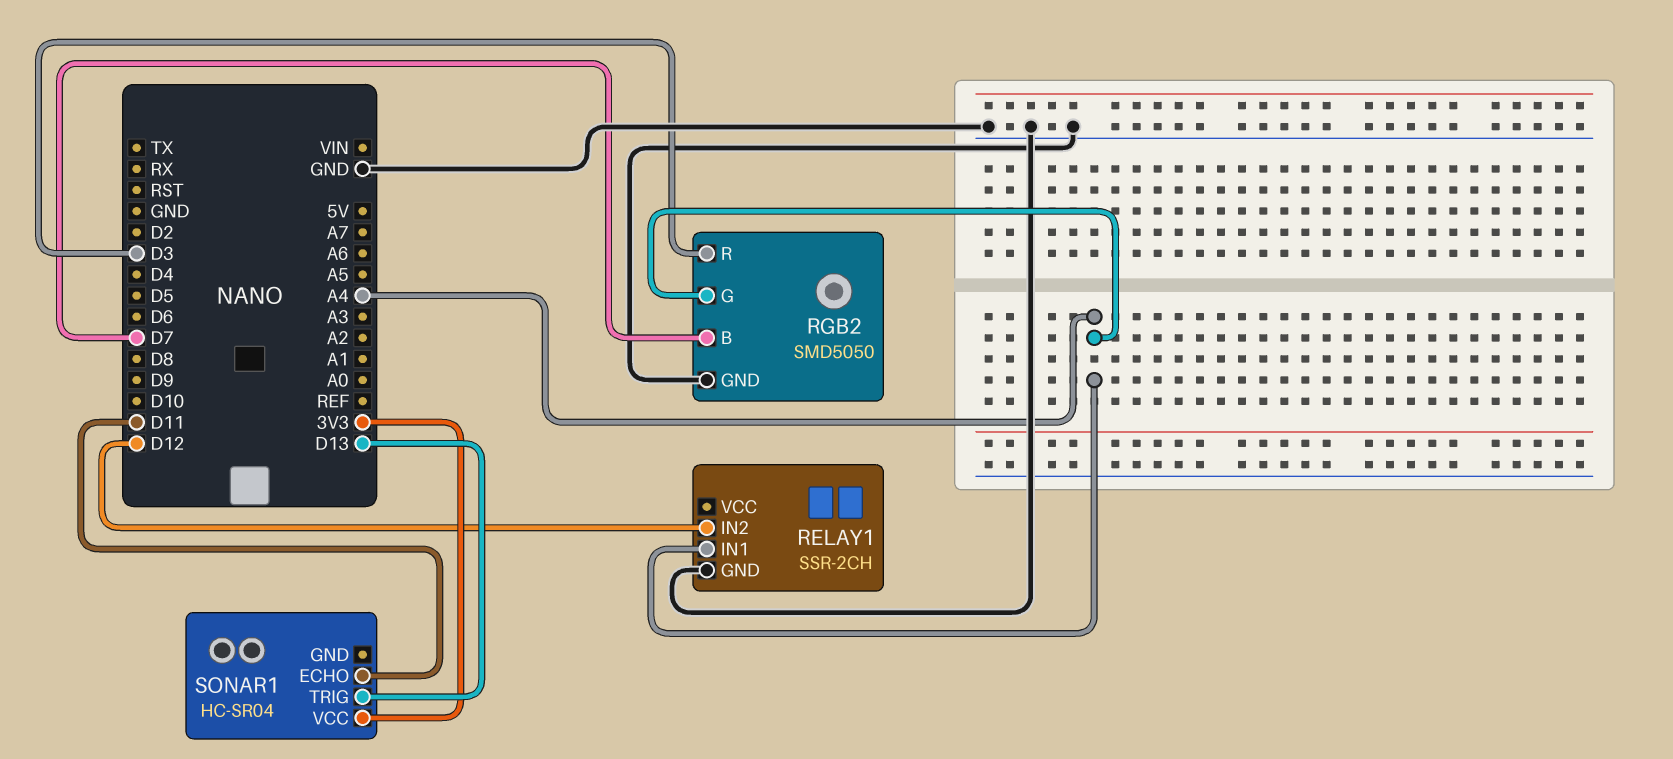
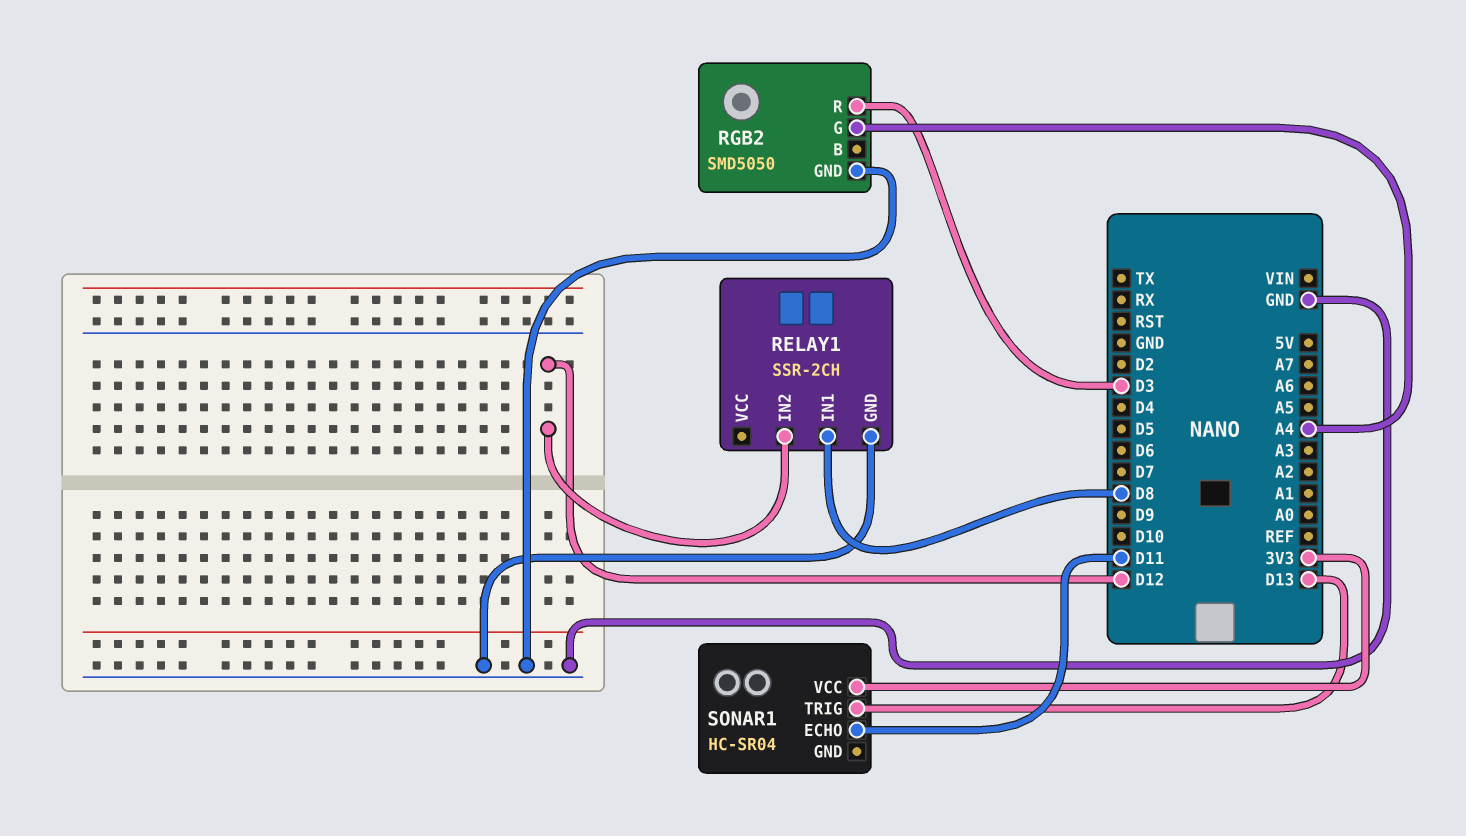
RELAY1 pin IN1: A4 -> D8
RGB2 pin B: D7 -> none

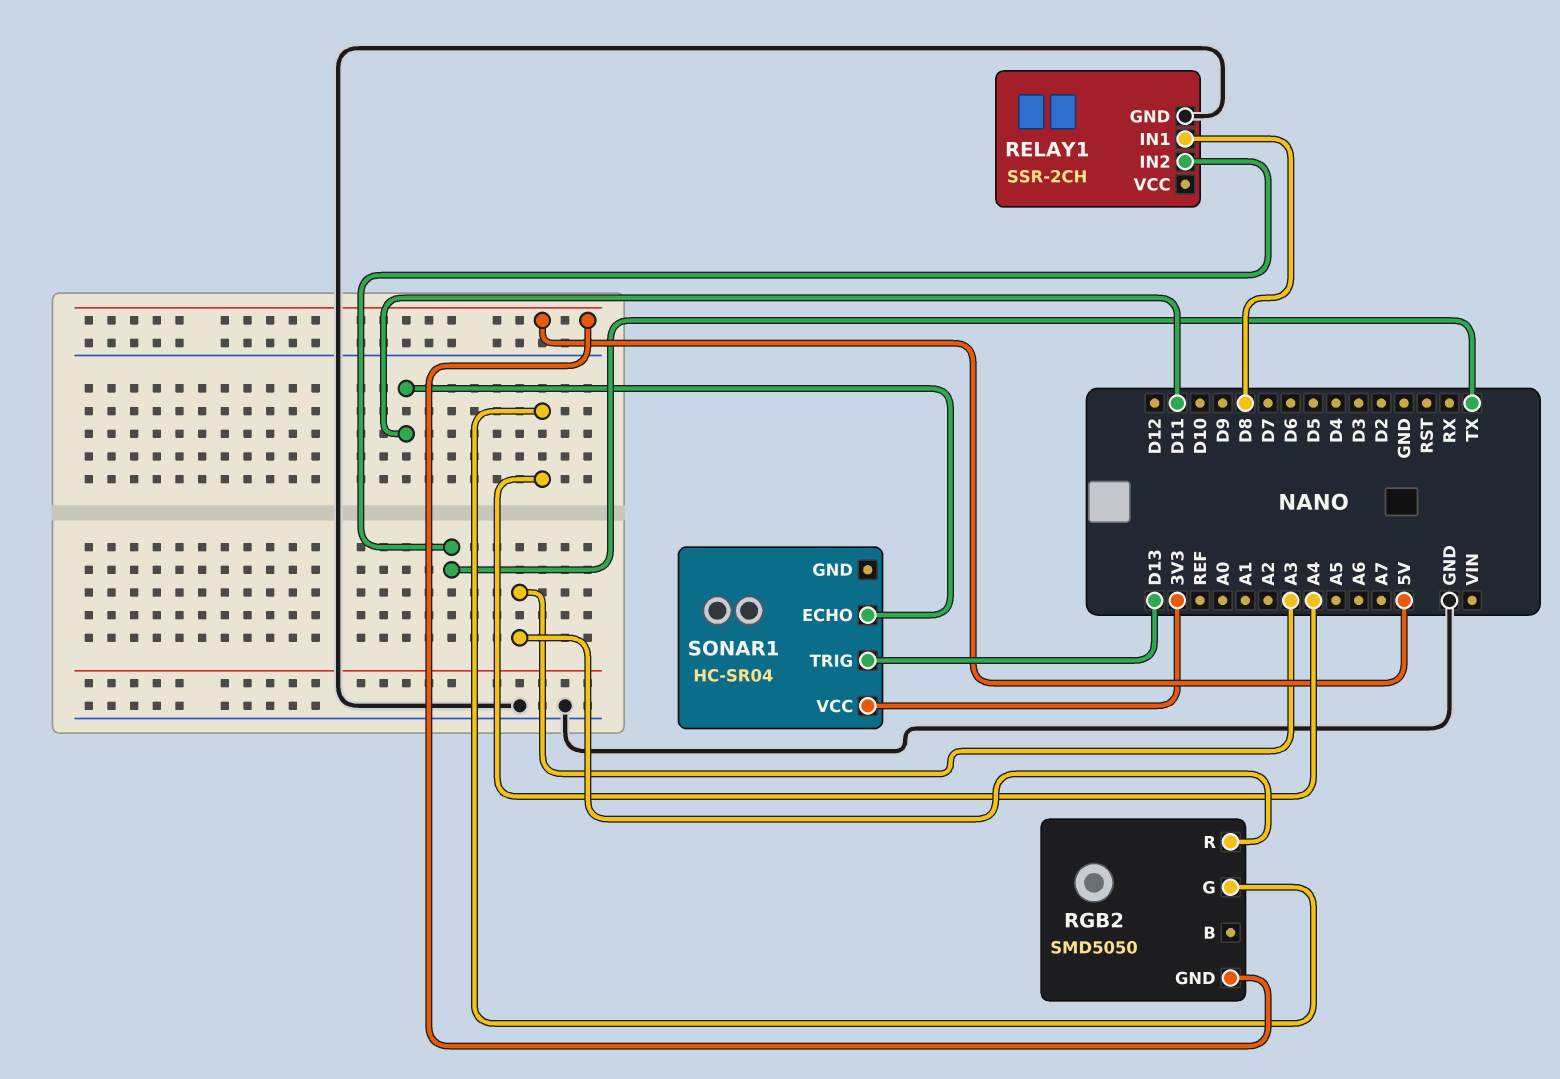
RELAY1 pin IN2: D12 -> TX
RGB2 pin GND: GND -> 5V
RGB2 pin R: D3 -> A3

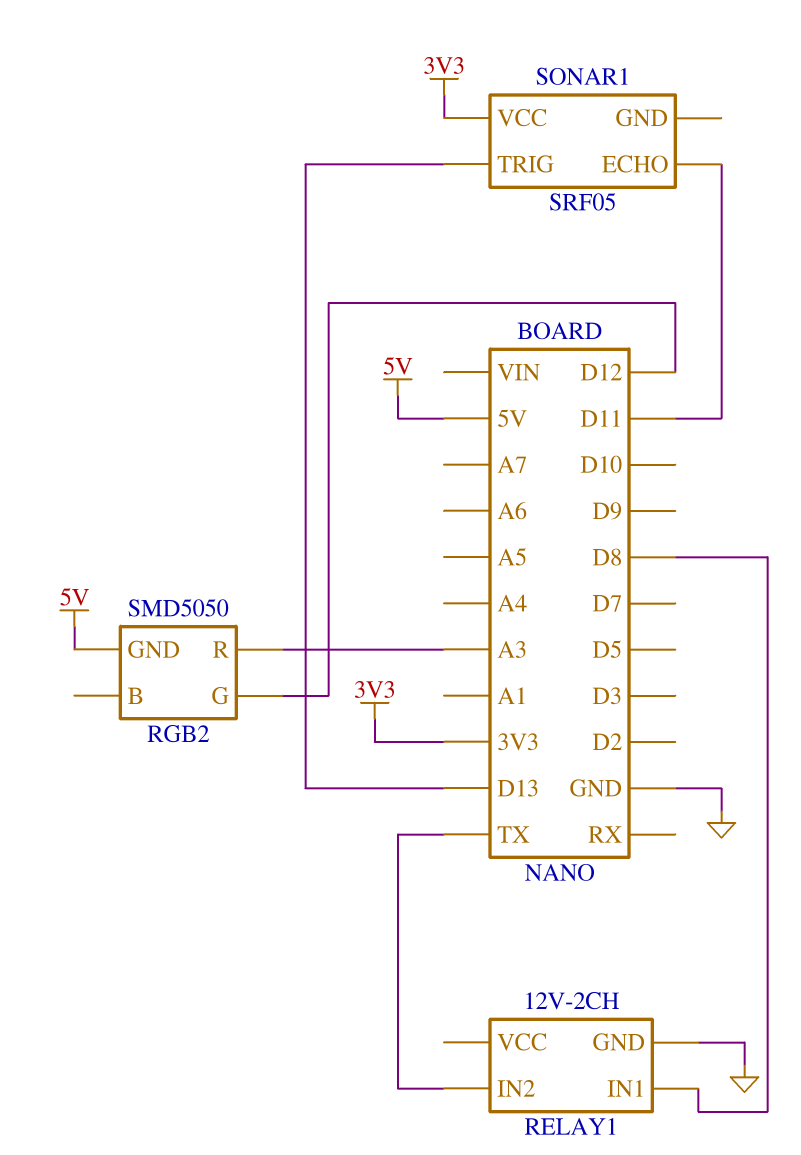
RELAY1: SSR-2CH -> 12V-2CH
RGB2 pin G: A4 -> D12
SONAR1: HC-SR04 -> SRF05

